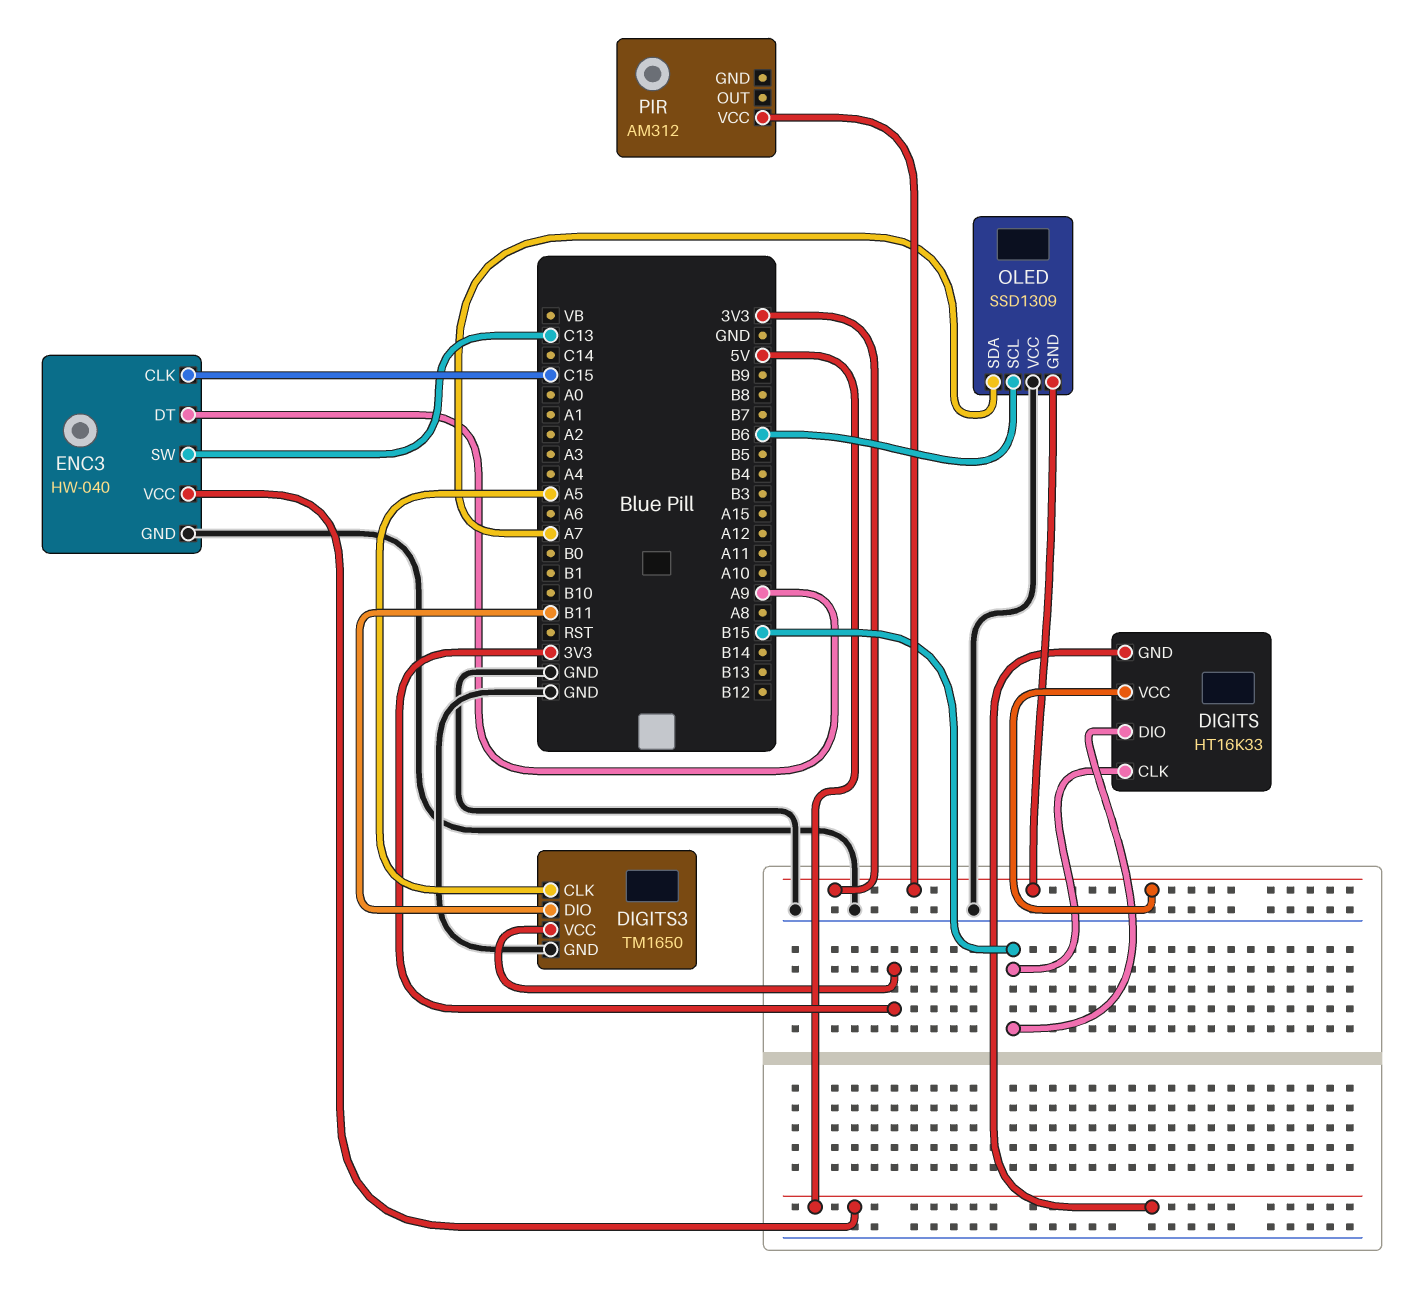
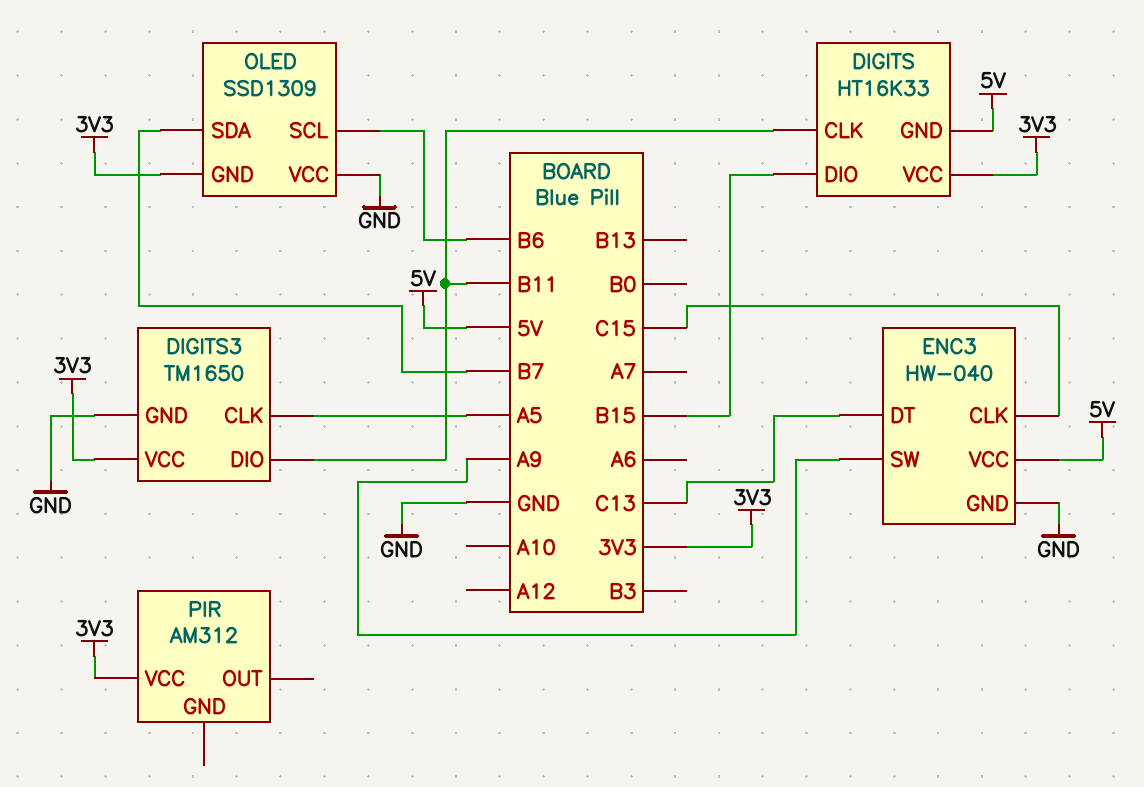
DIGITS pin CLK: B15 -> B11
ENC3 pin DT: A9 -> C13
ENC3 pin SW: C13 -> A9
OLED pin SDA: A7 -> B7

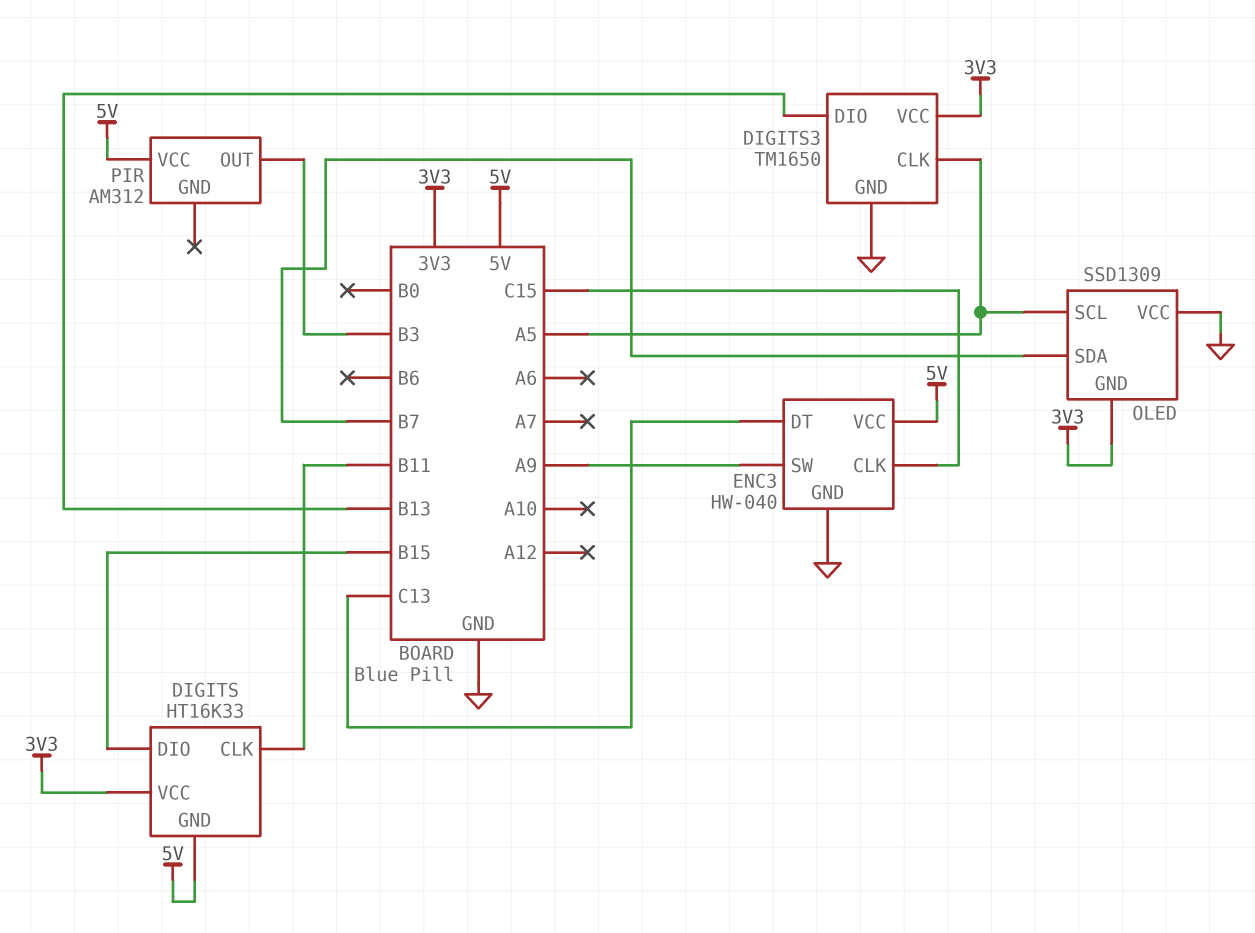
DIGITS3 pin DIO: B11 -> B13
OLED pin SCL: B6 -> A5
PIR pin OUT: none -> B3
PIR pin VCC: 3V3 -> 5V

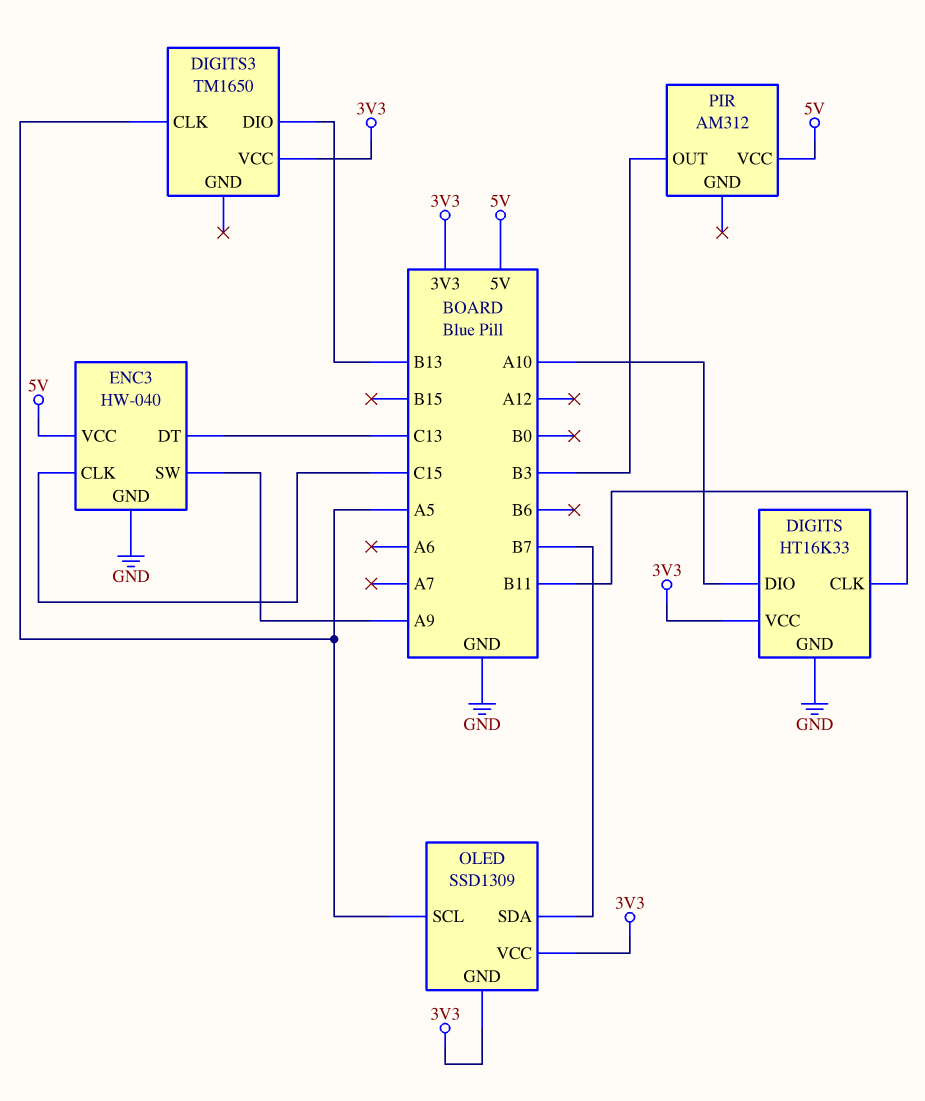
DIGITS pin DIO: B15 -> A10
DIGITS pin GND: 5V -> GND
DIGITS3 pin GND: GND -> none
OLED pin VCC: GND -> 3V3

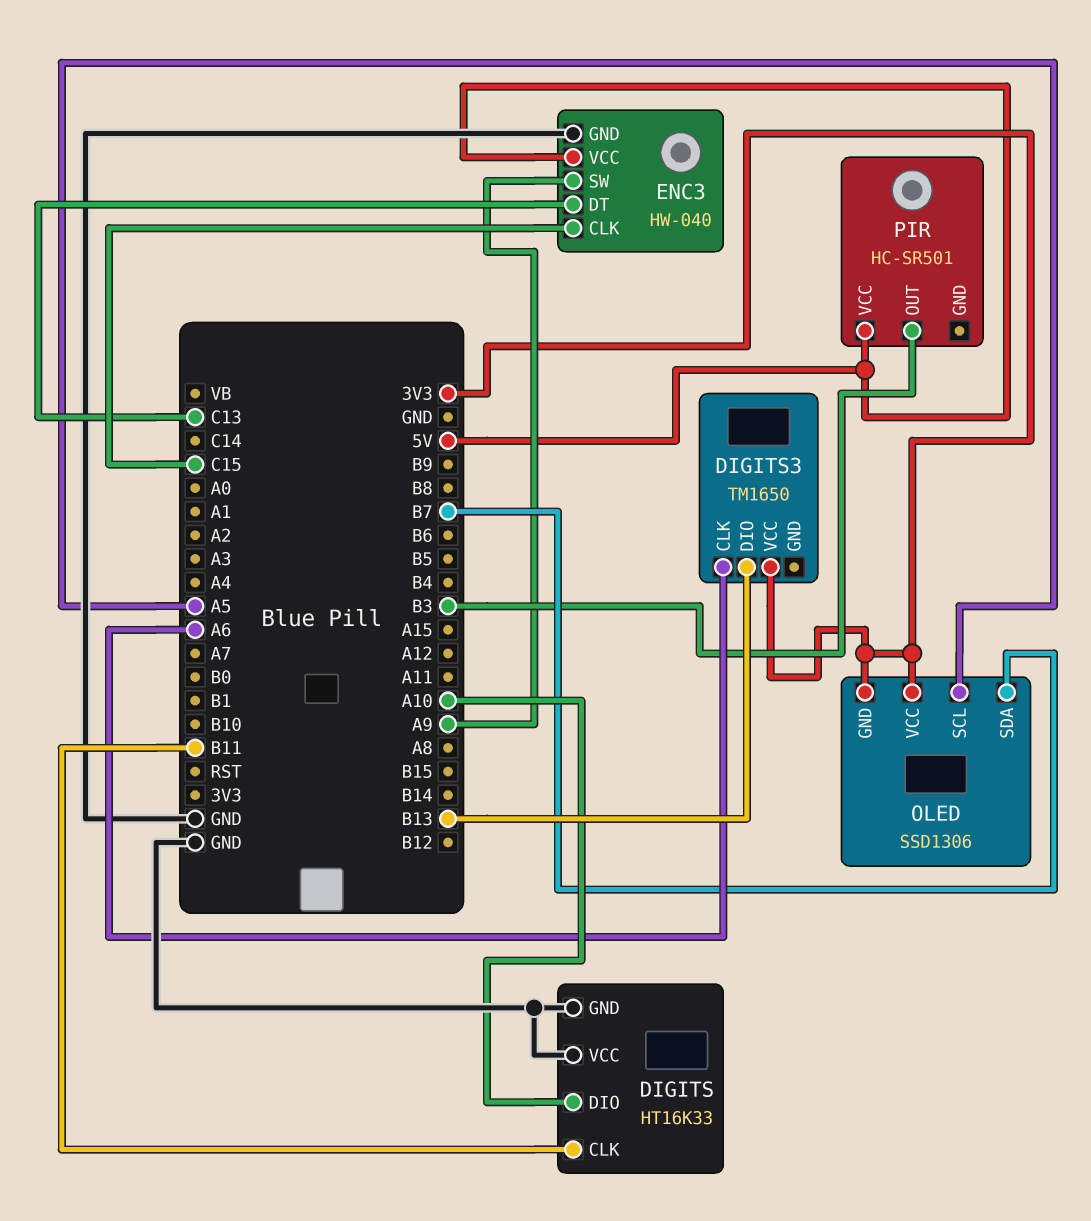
DIGITS pin VCC: 3V3 -> GND
DIGITS3 pin CLK: A5 -> A6
OLED: SSD1309 -> SSD1306
PIR: AM312 -> HC-SR501

